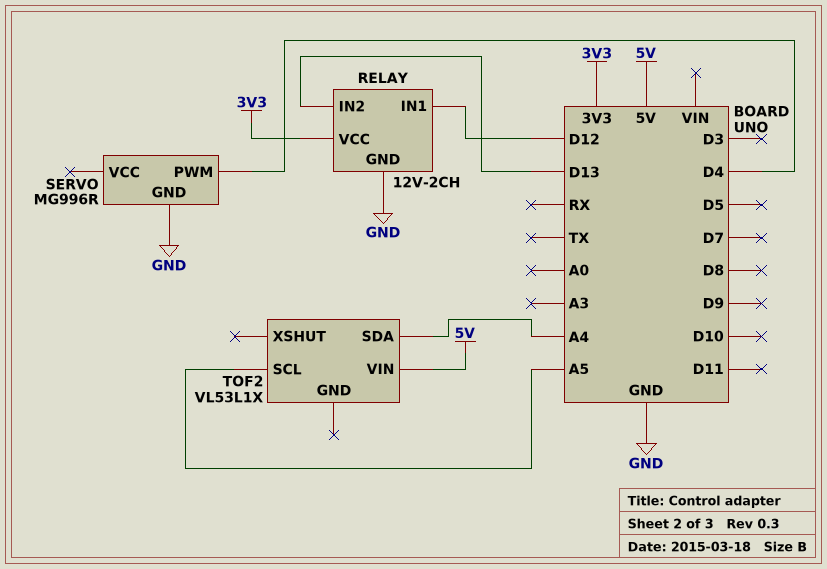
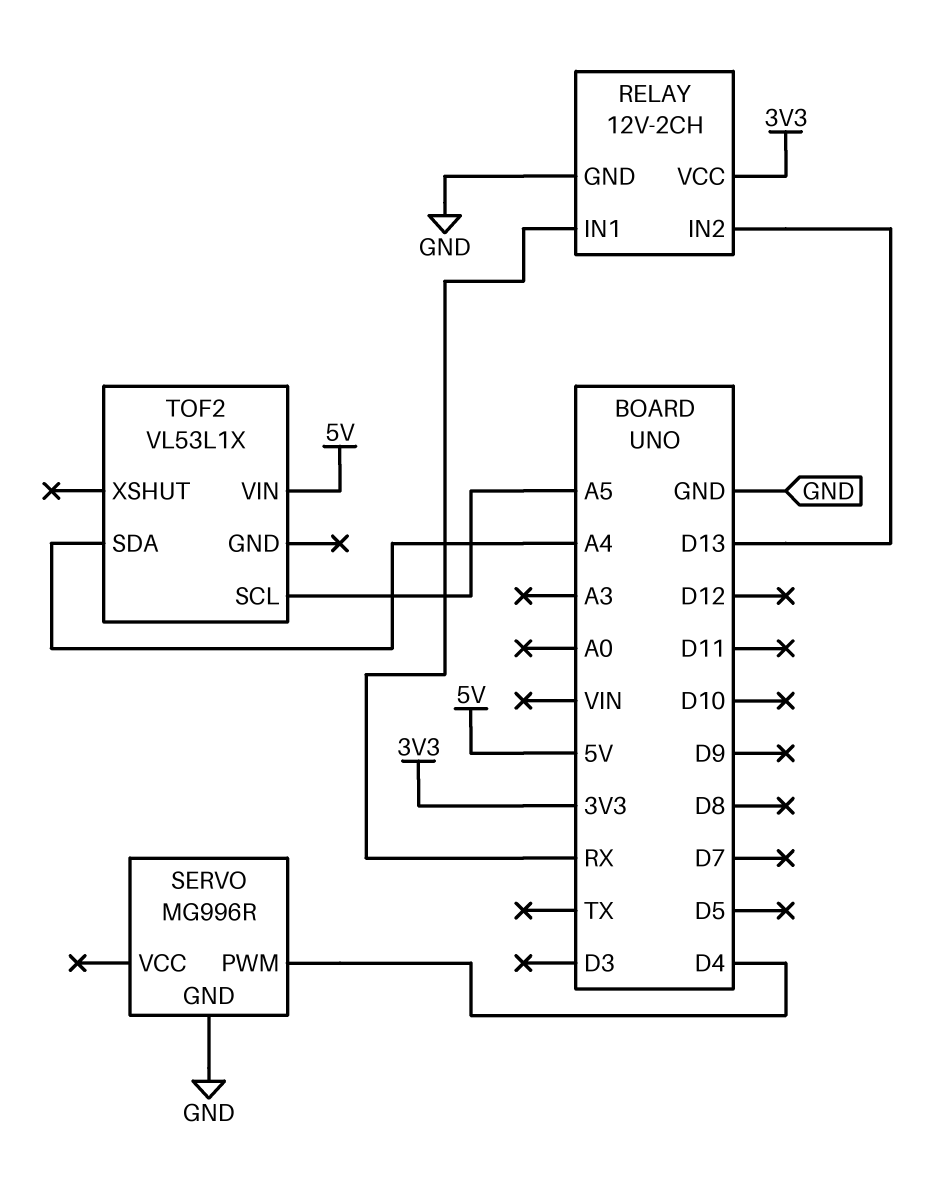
RELAY pin IN1: D12 -> RX

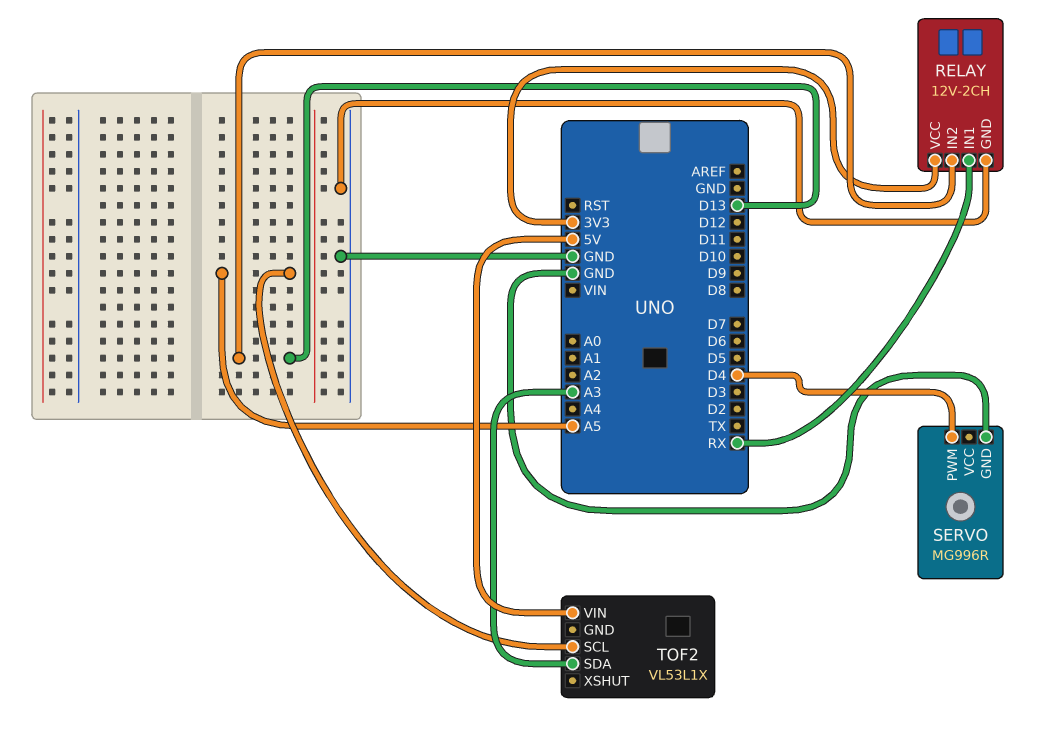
TOF2 pin SDA: A4 -> A3

